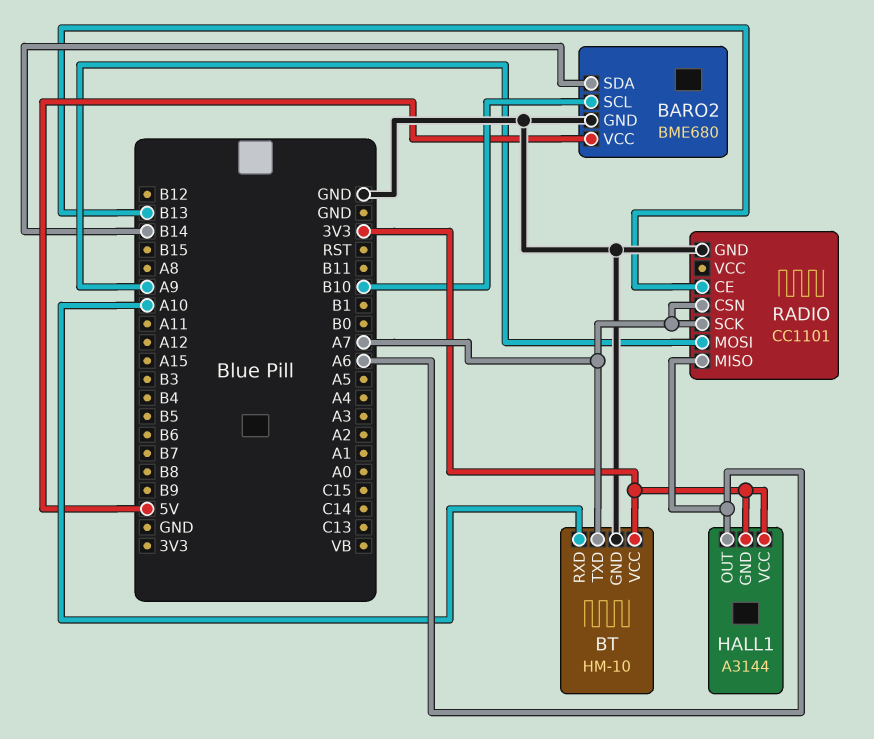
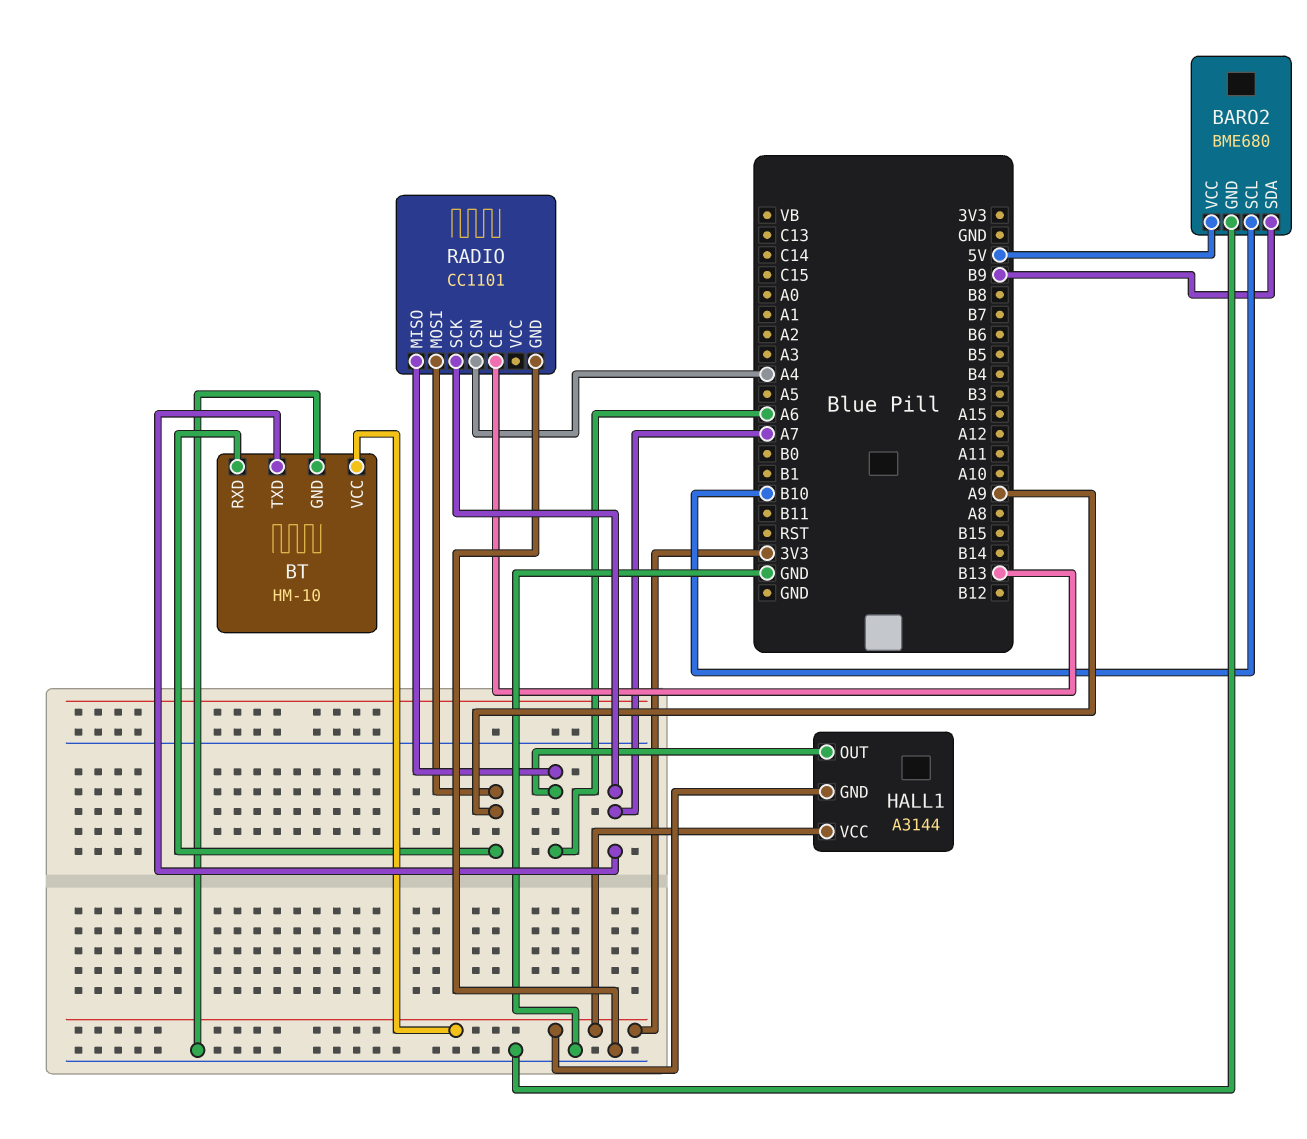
BARO2 pin SDA: B14 -> B9
BT pin RXD: A10 -> A9
RADIO pin CSN: A7 -> A4

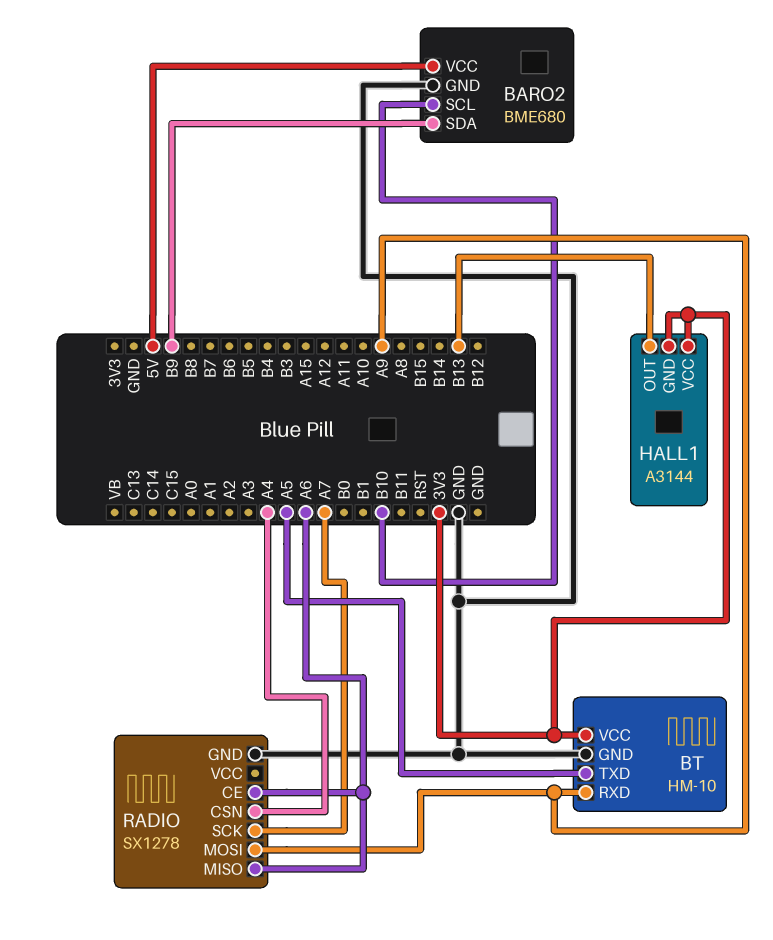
BT pin TXD: A7 -> A5
HALL1 pin OUT: A6 -> B13
RADIO: CC1101 -> SX1278
RADIO pin CE: B13 -> A6

